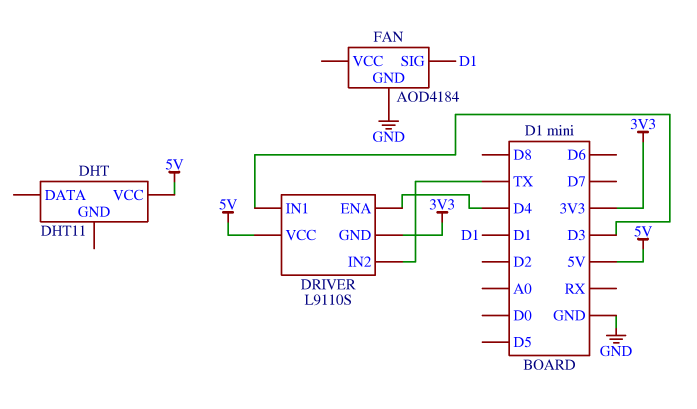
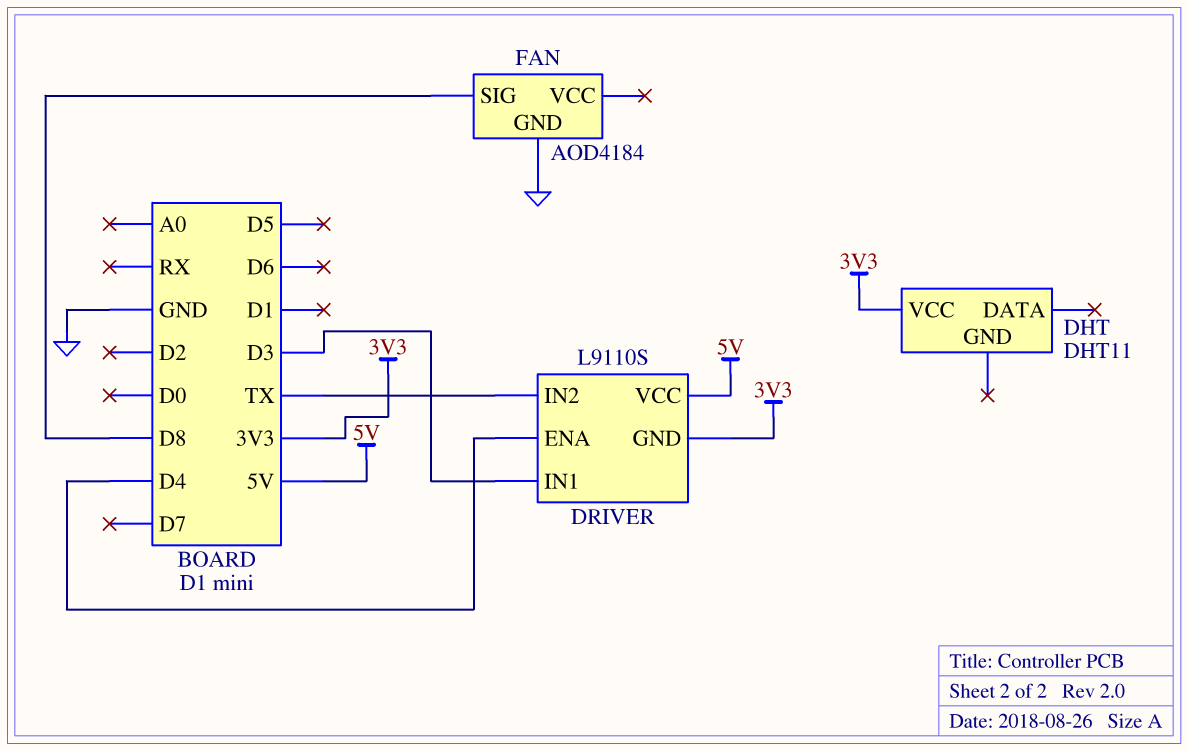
DHT pin VCC: 5V -> 3V3
FAN pin SIG: D1 -> D8

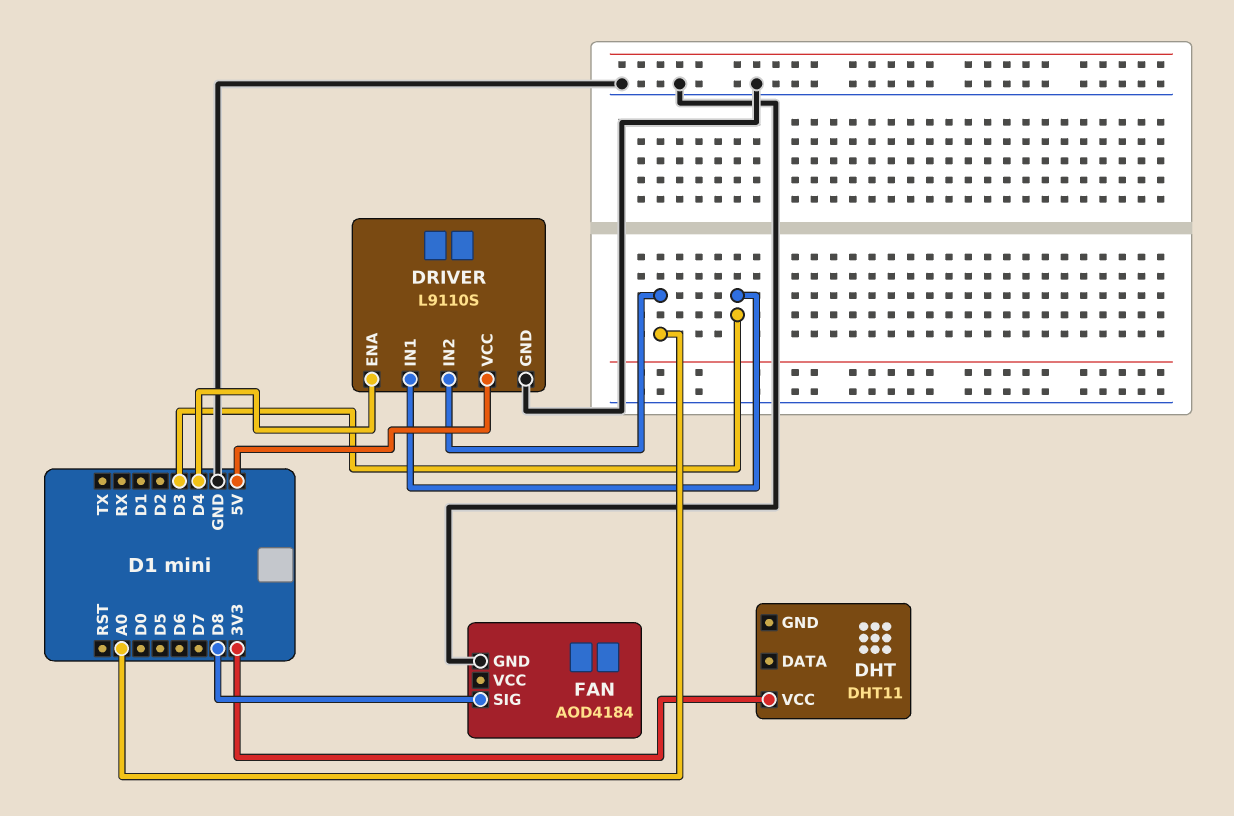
DRIVER pin GND: 3V3 -> GND
DRIVER pin IN2: TX -> A0

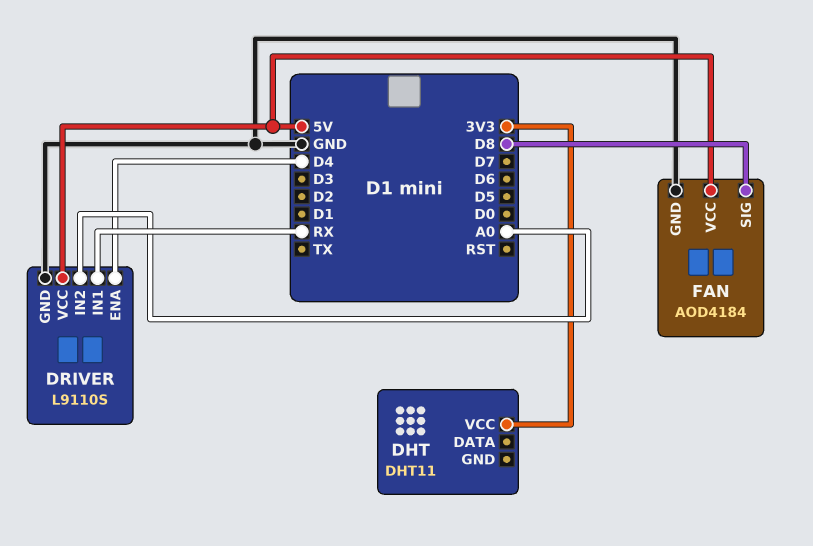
DRIVER pin IN1: D3 -> RX
FAN pin VCC: none -> 5V

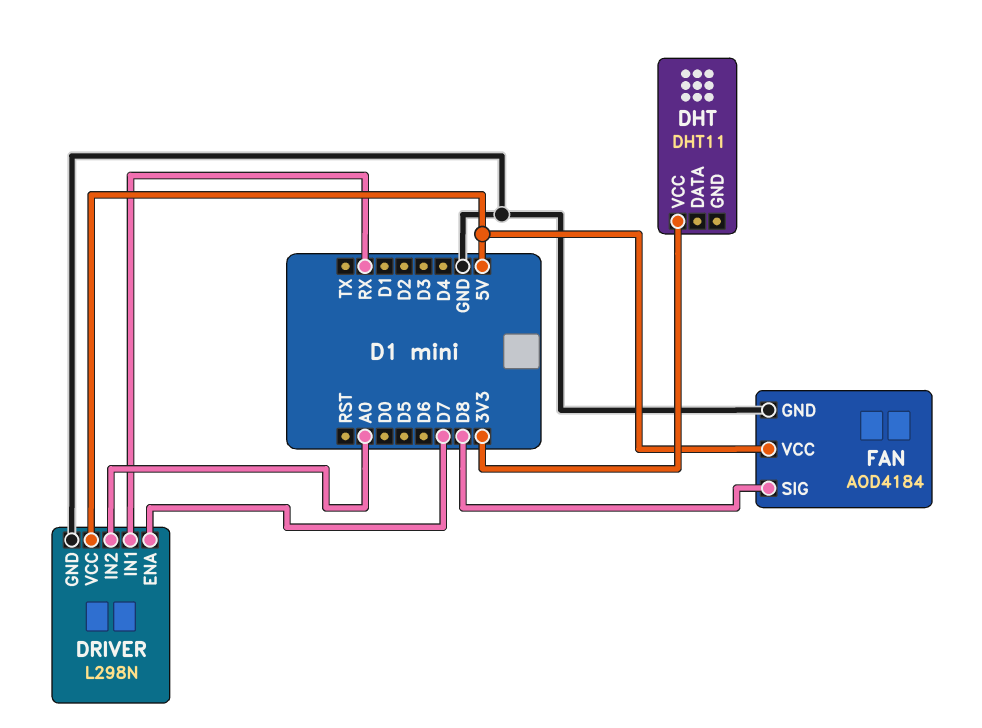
DRIVER: L9110S -> L298N
DRIVER pin ENA: D4 -> D7

